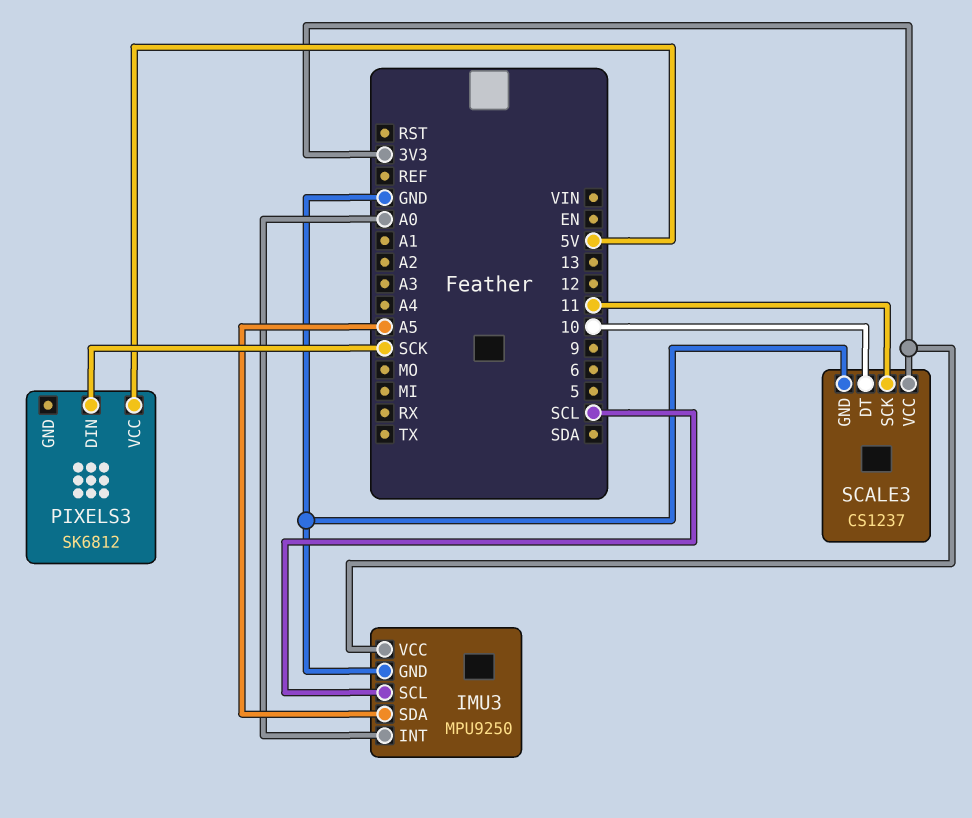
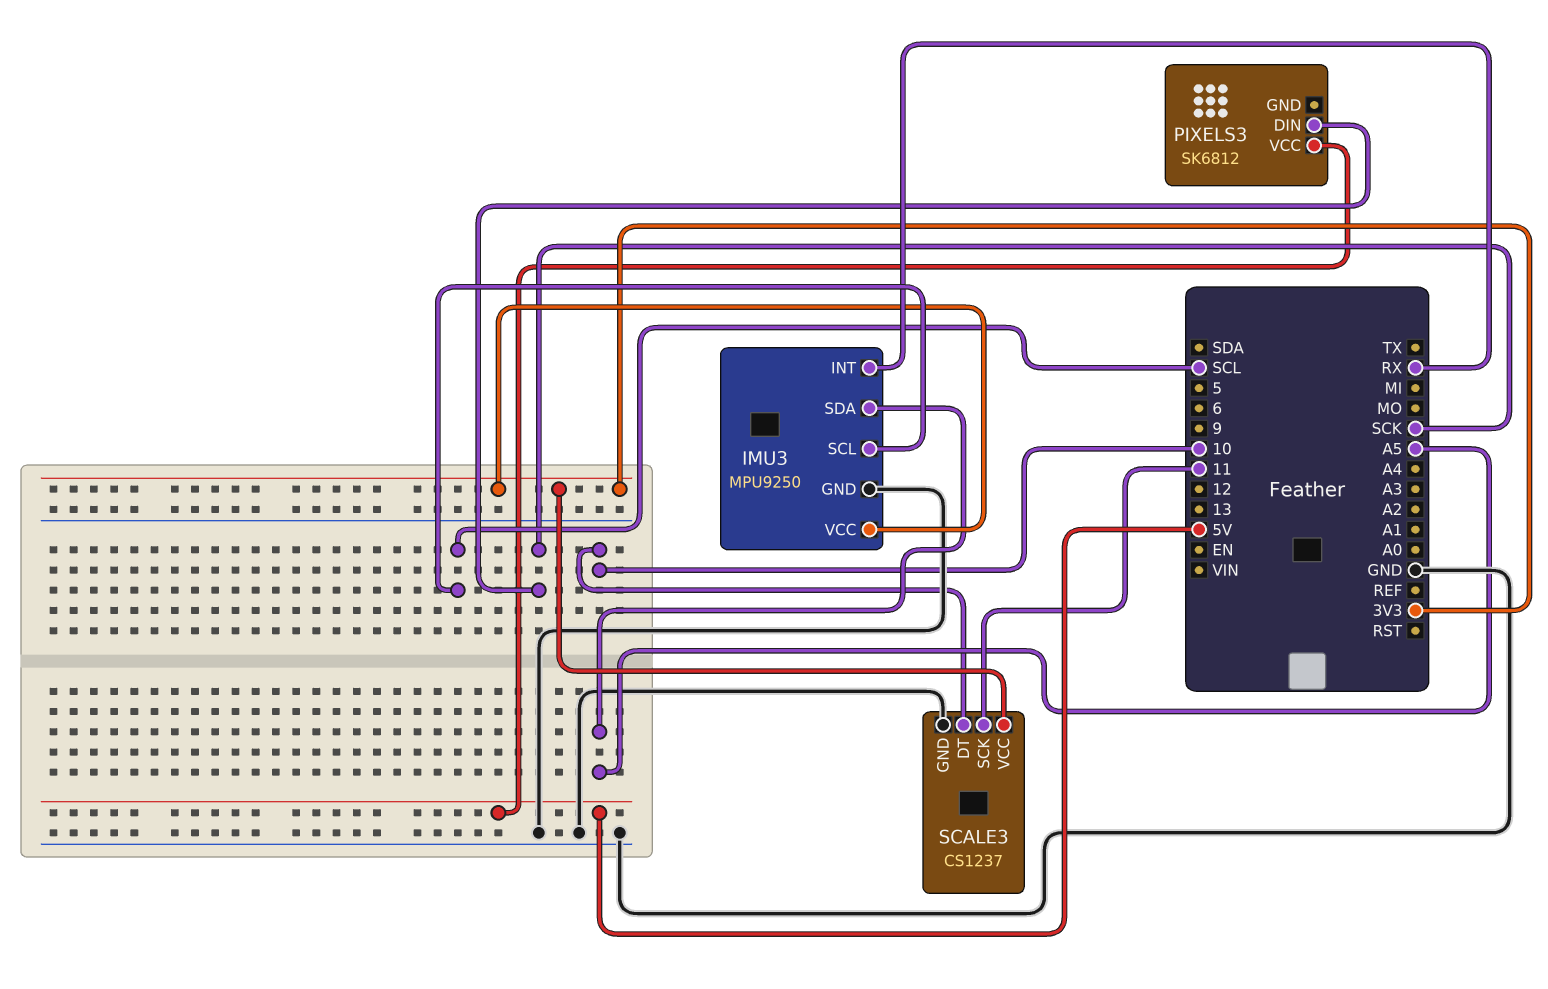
IMU3 pin INT: A0 -> RX

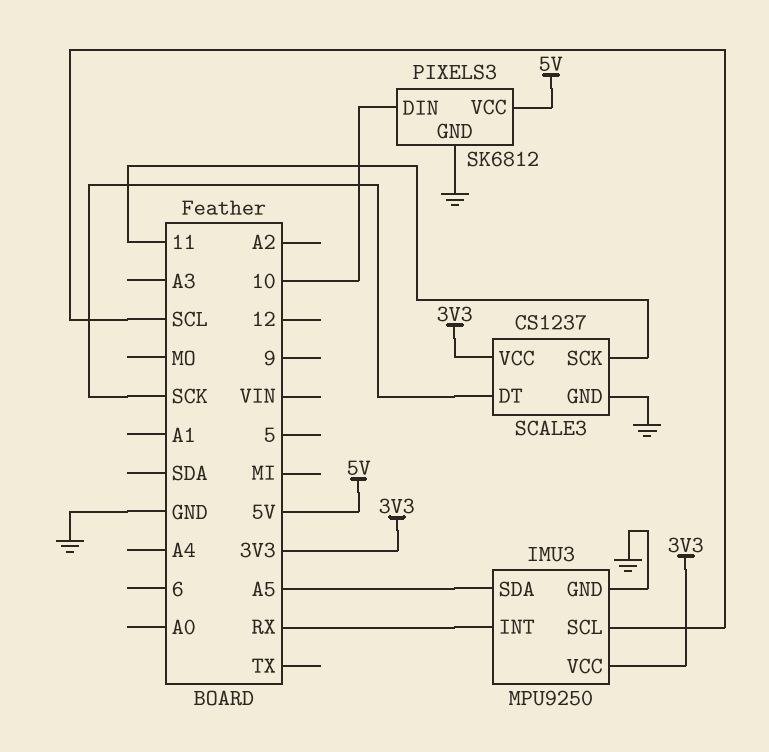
PIXELS3 pin DIN: SCK -> 10
PIXELS3 pin GND: none -> GND
SCALE3 pin DT: 10 -> SCK

